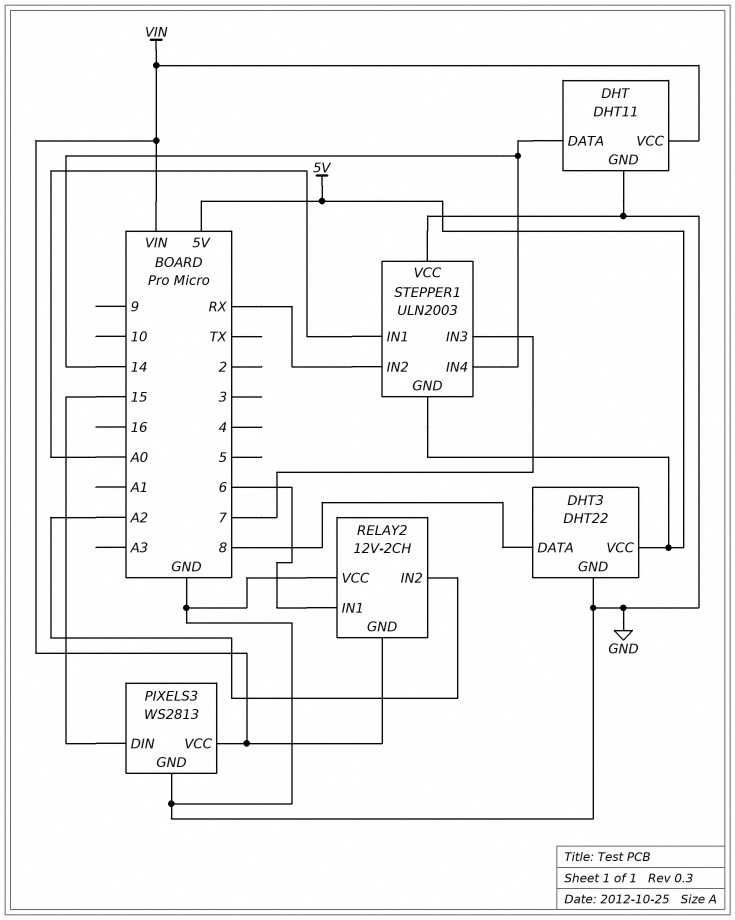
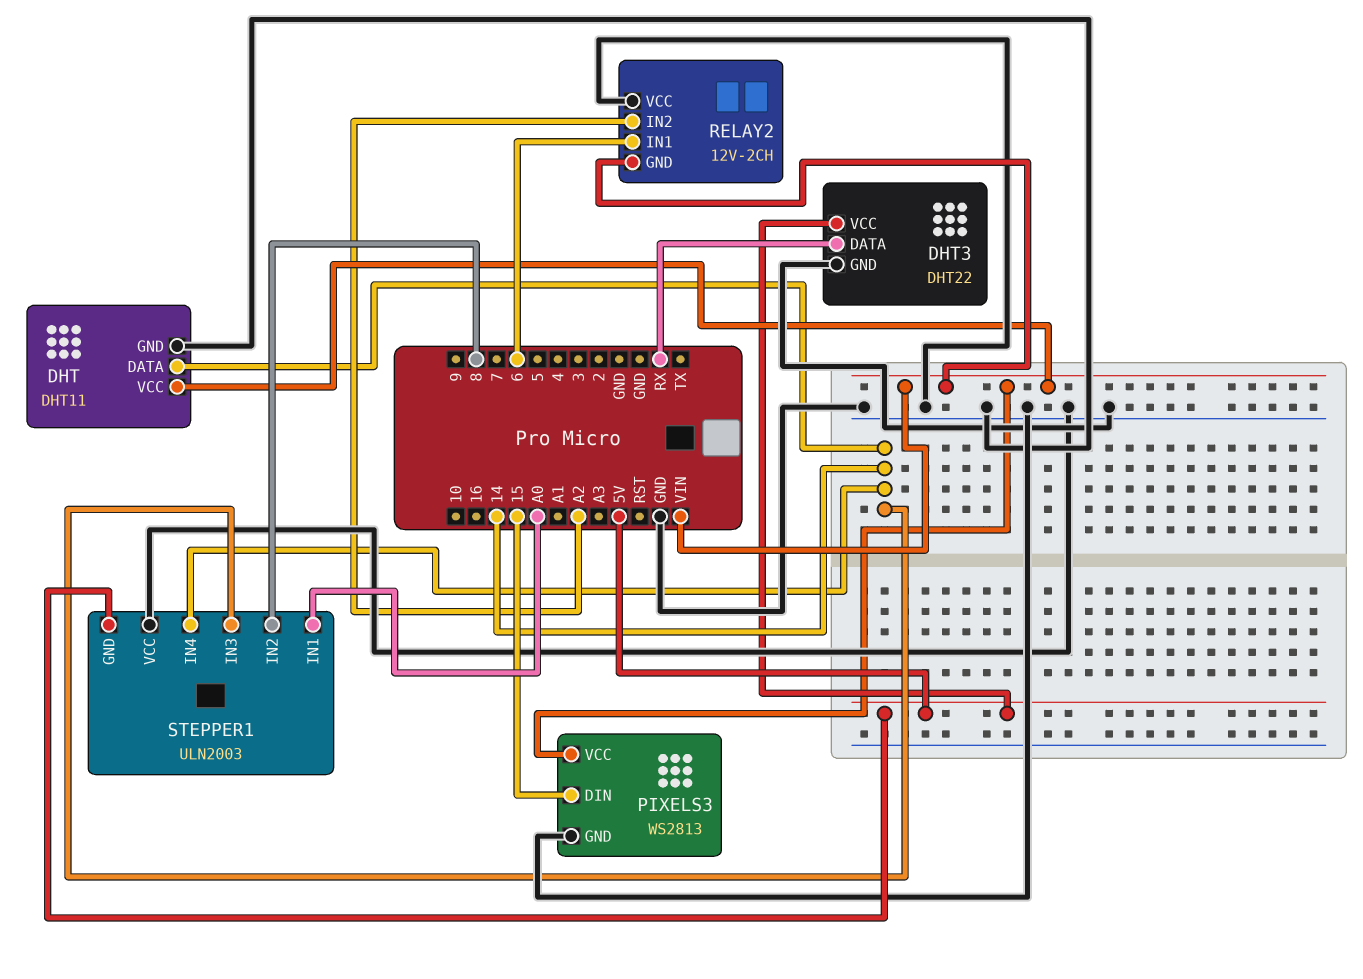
DHT3 pin DATA: 8 -> RX
STEPPER1 pin IN2: RX -> 8
STEPPER1 pin IN3: 7 -> 14

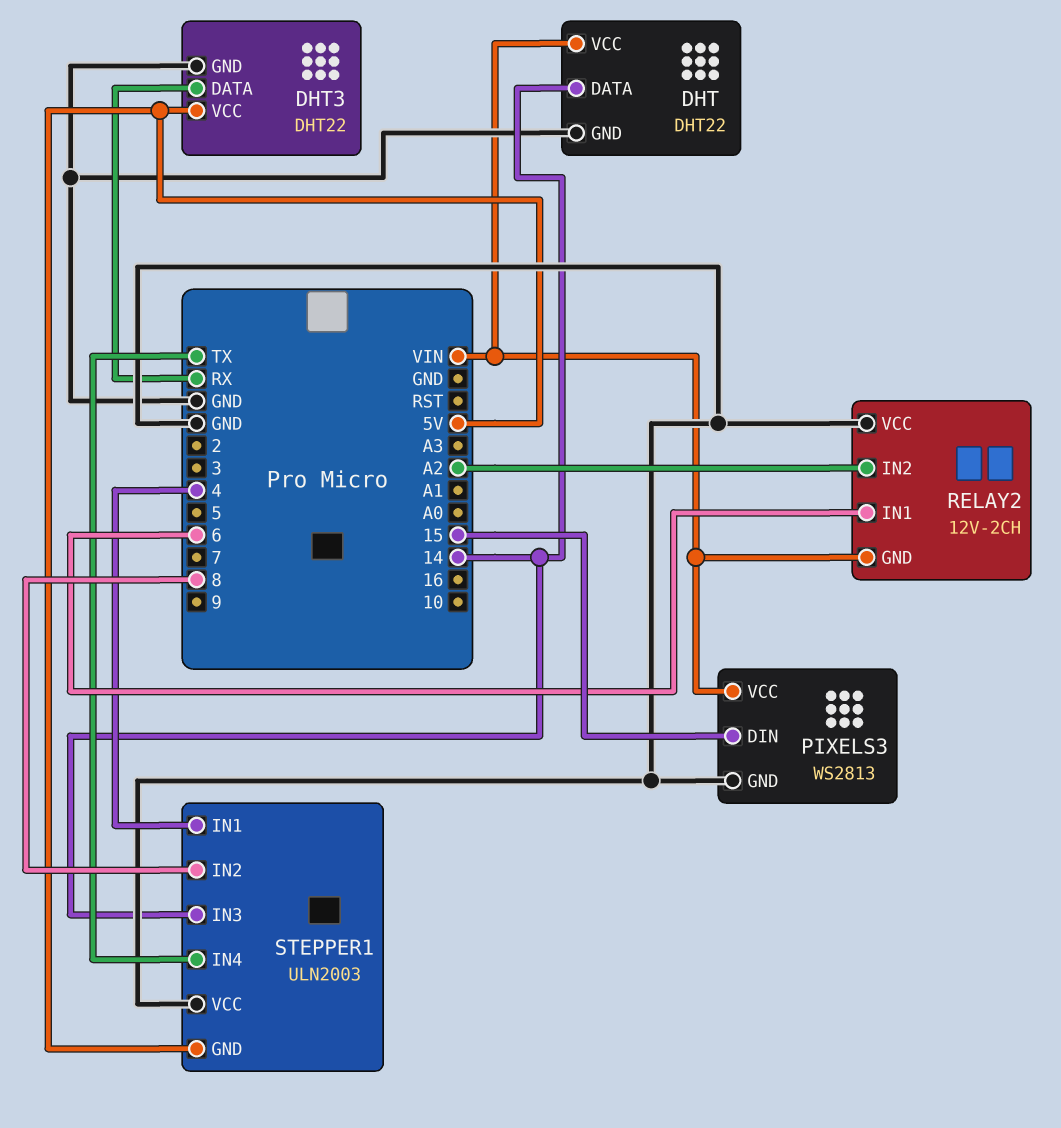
DHT: DHT11 -> DHT22
STEPPER1 pin IN1: A0 -> 4
STEPPER1 pin IN4: 14 -> TX

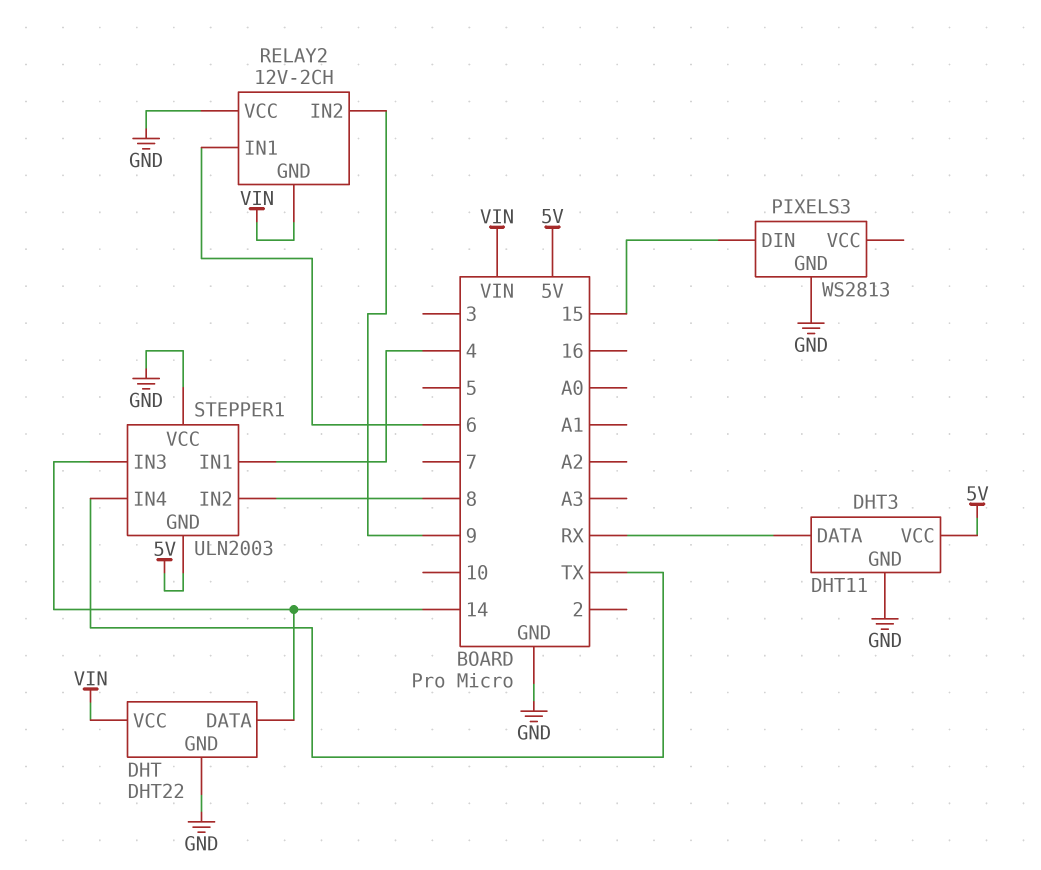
DHT3: DHT22 -> DHT11
PIXELS3 pin VCC: VIN -> none
RELAY2 pin IN2: A2 -> 9

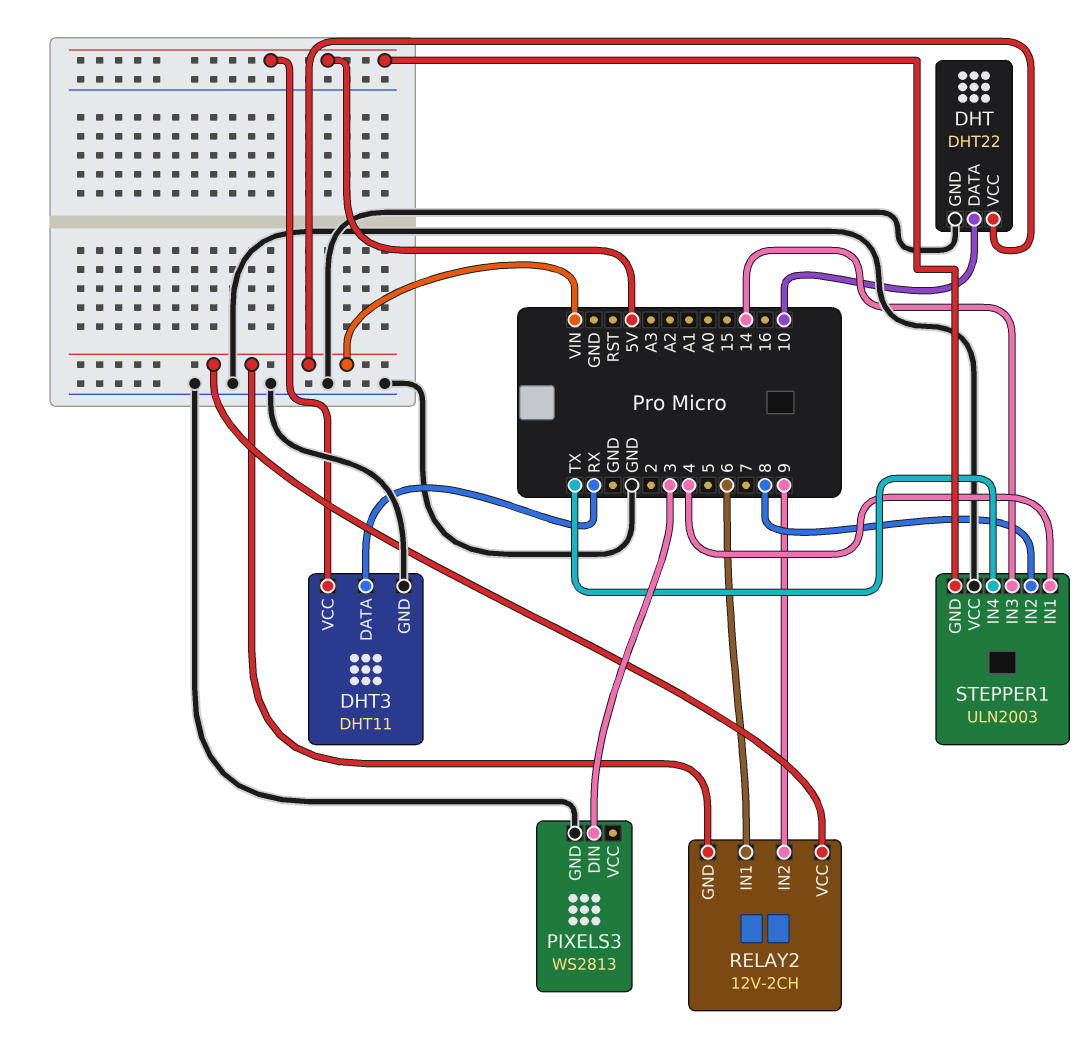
DHT pin DATA: 14 -> 10
PIXELS3 pin DIN: 15 -> 3
RELAY2 pin VCC: GND -> VIN

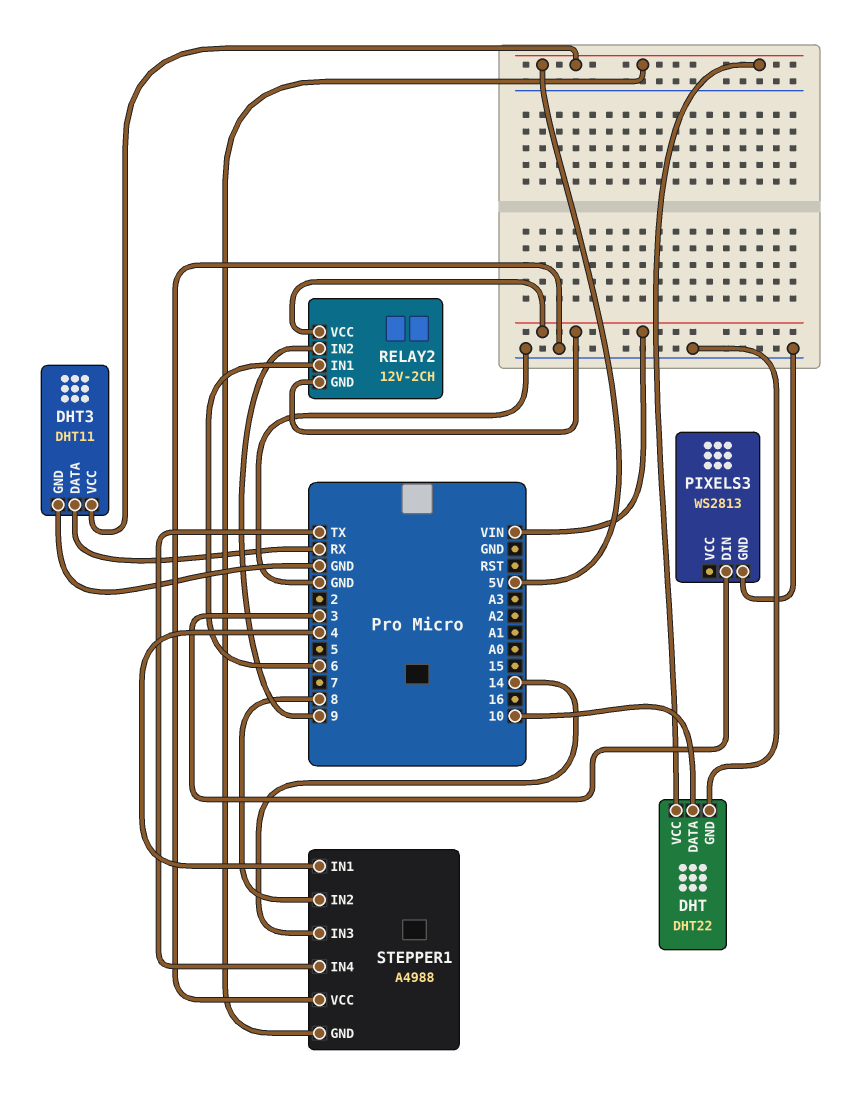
DHT pin VCC: VIN -> 5V
STEPPER1: ULN2003 -> A4988

